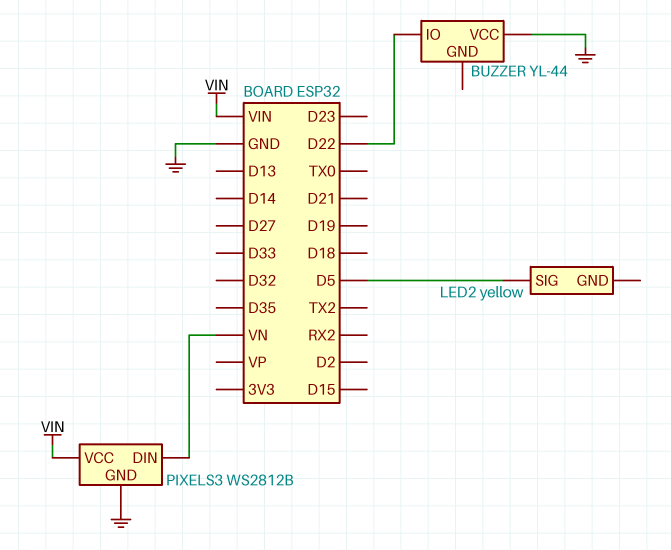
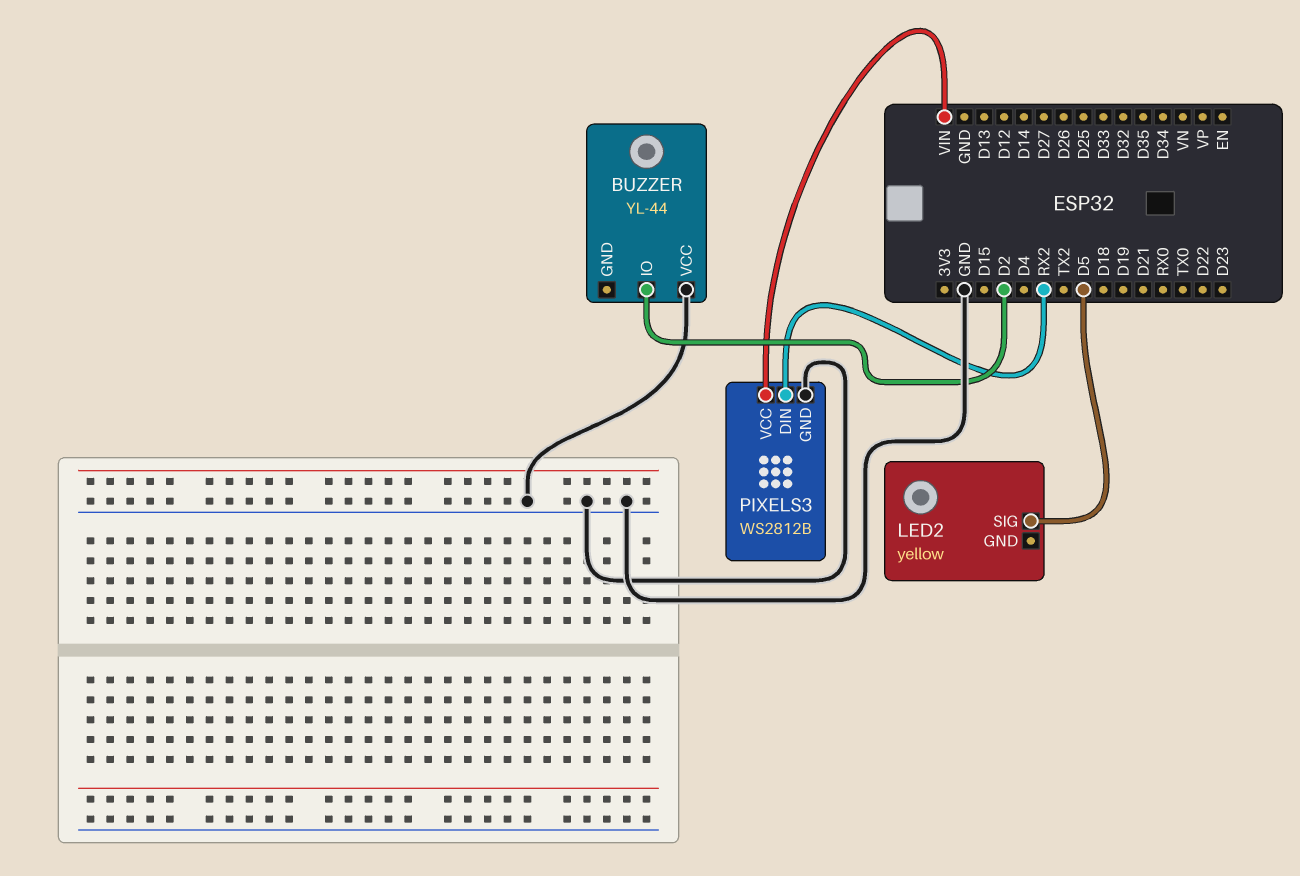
BUZZER pin IO: D22 -> D2
PIXELS3 pin DIN: VN -> RX2

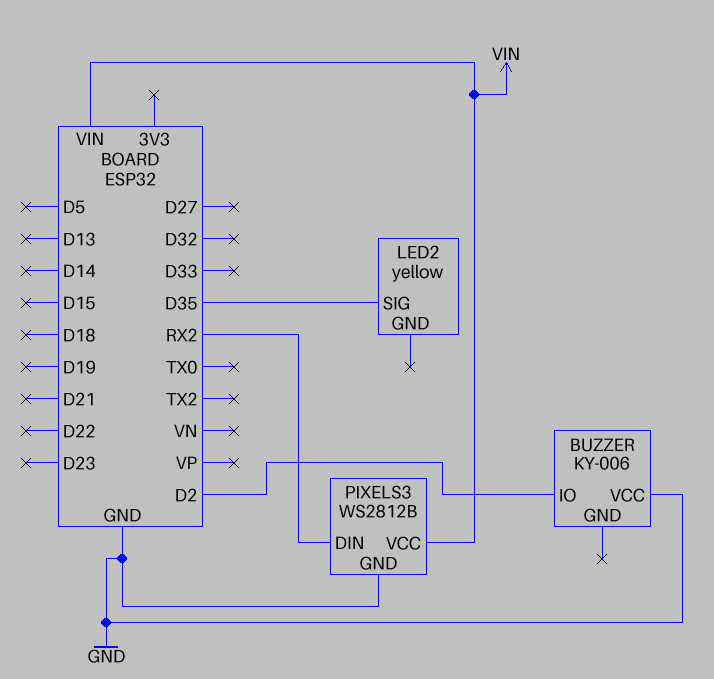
BUZZER: YL-44 -> KY-006
LED2 pin SIG: D5 -> D35

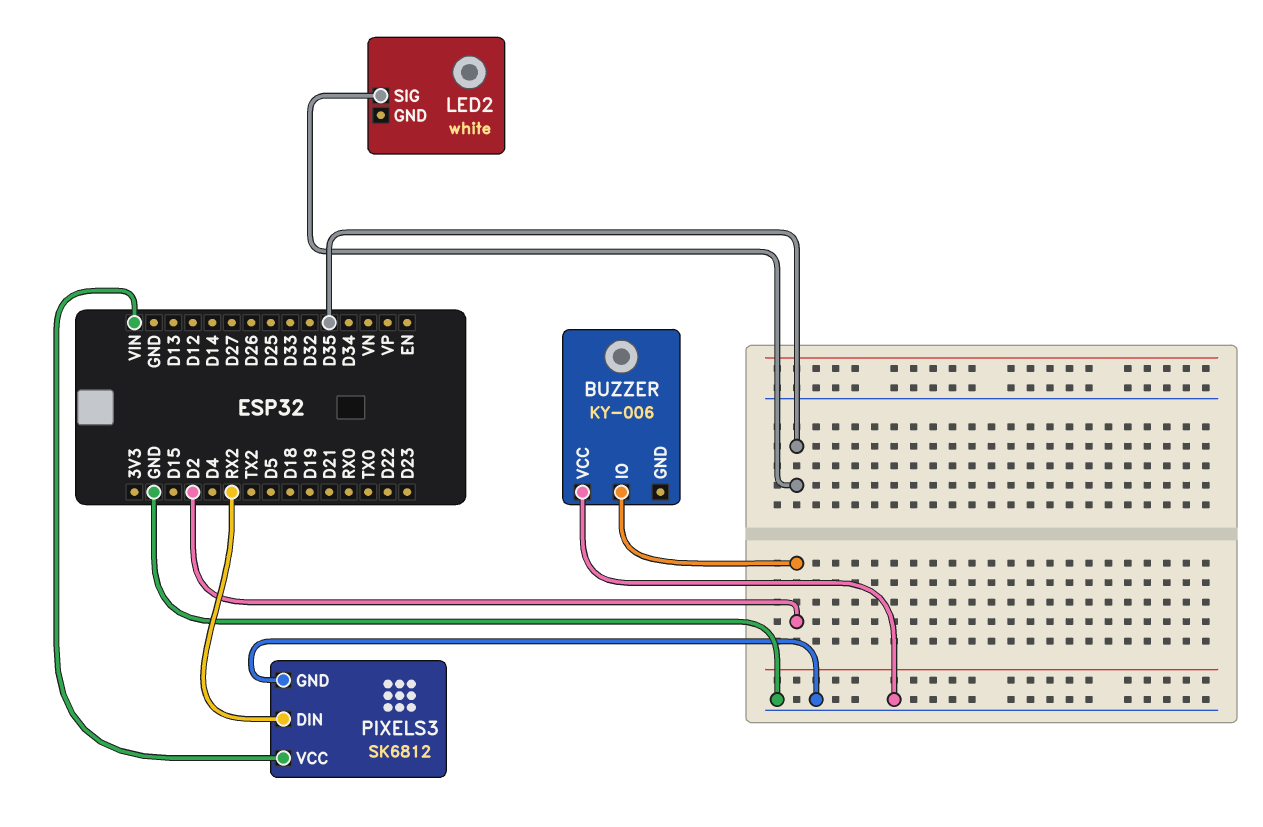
LED2: yellow -> white
PIXELS3: WS2812B -> SK6812

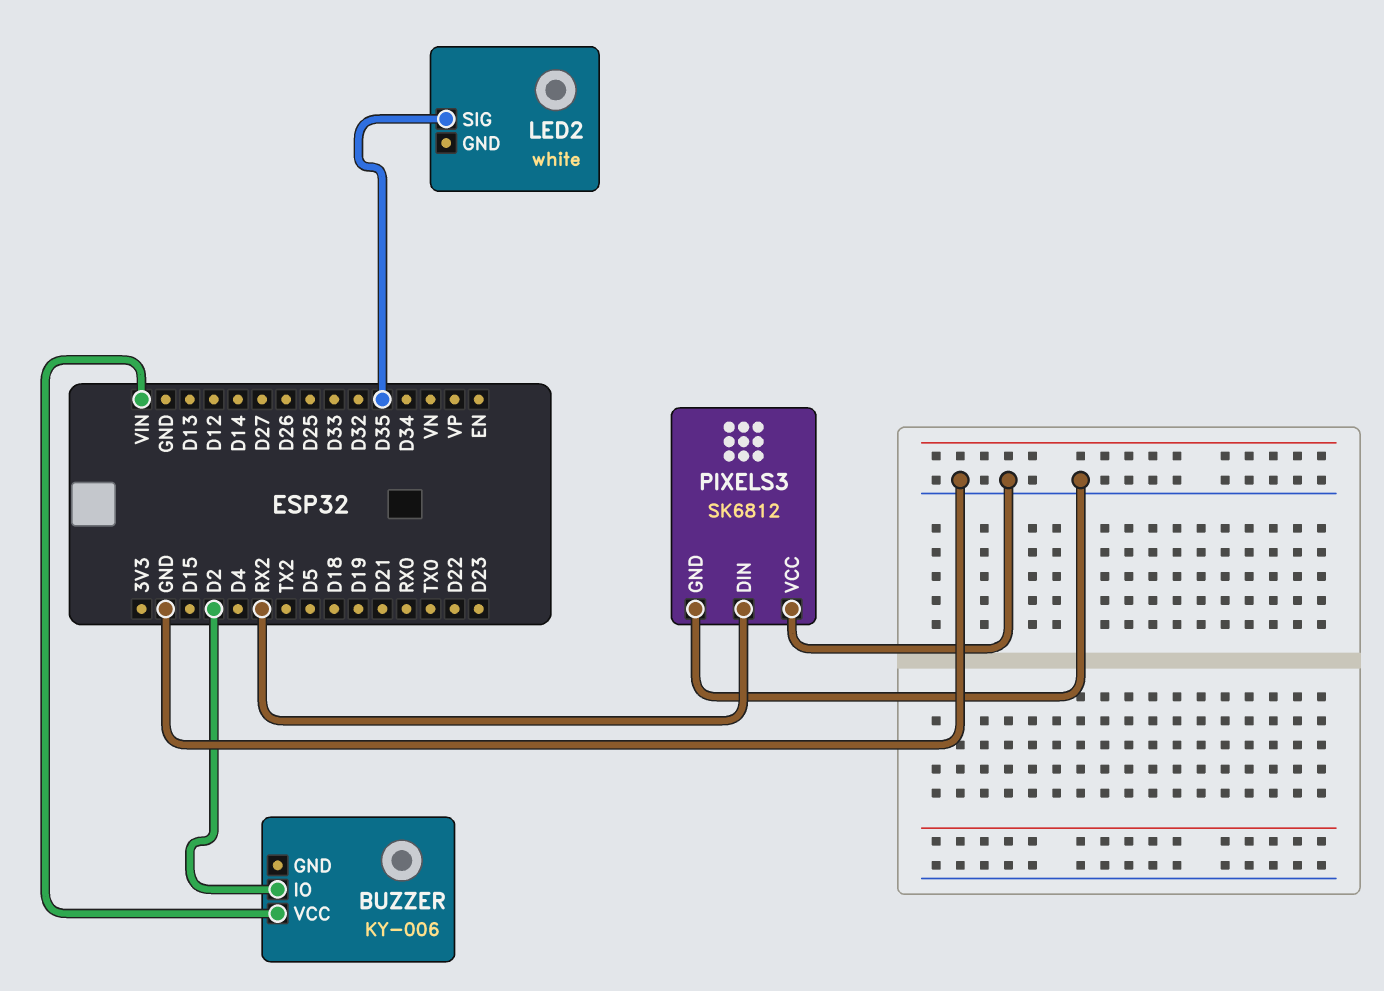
BUZZER pin VCC: GND -> VIN
PIXELS3 pin VCC: VIN -> GND

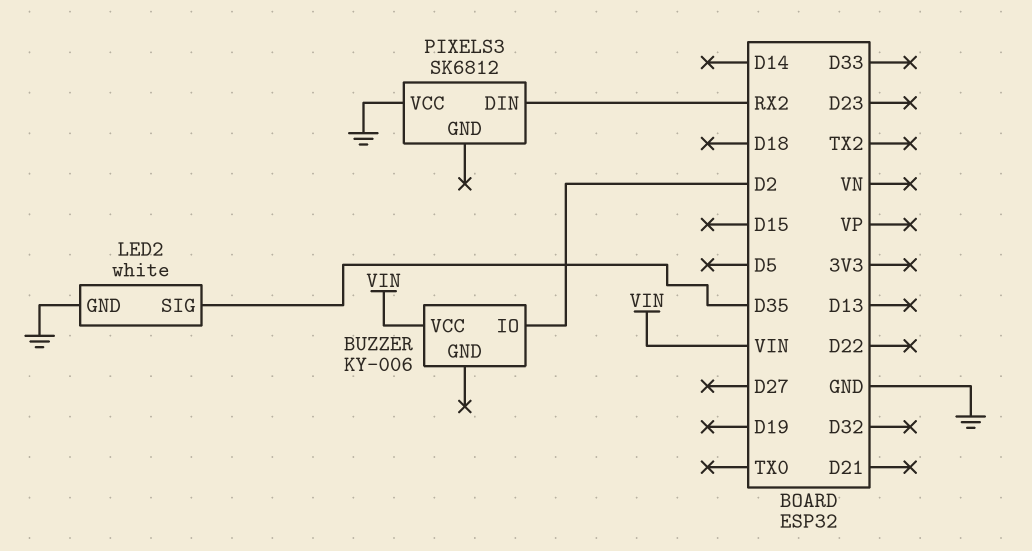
LED2 pin GND: none -> GND
PIXELS3 pin GND: GND -> none

